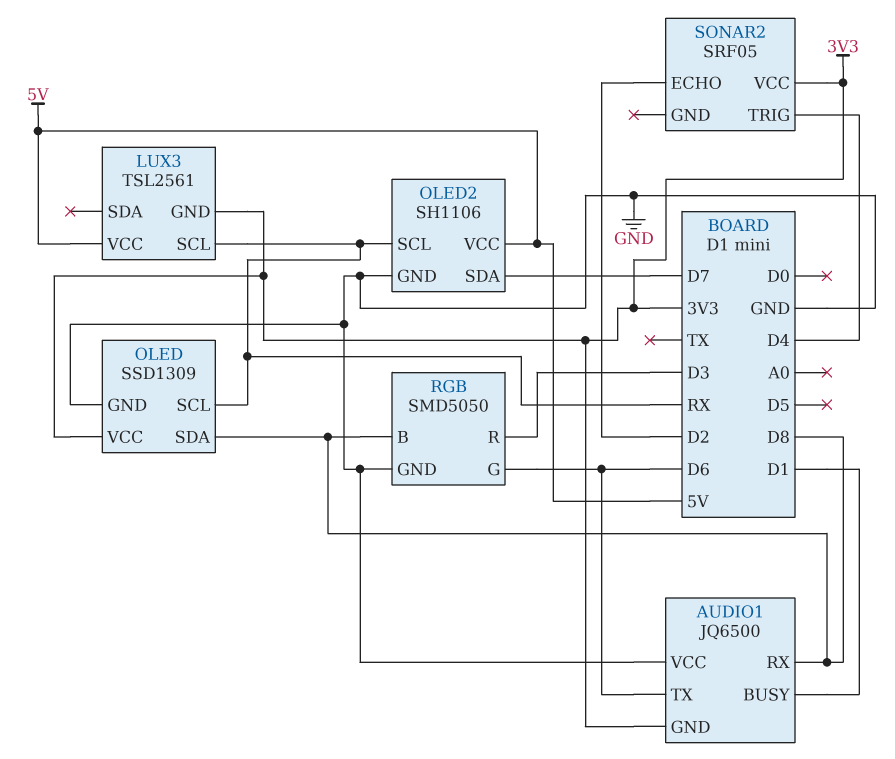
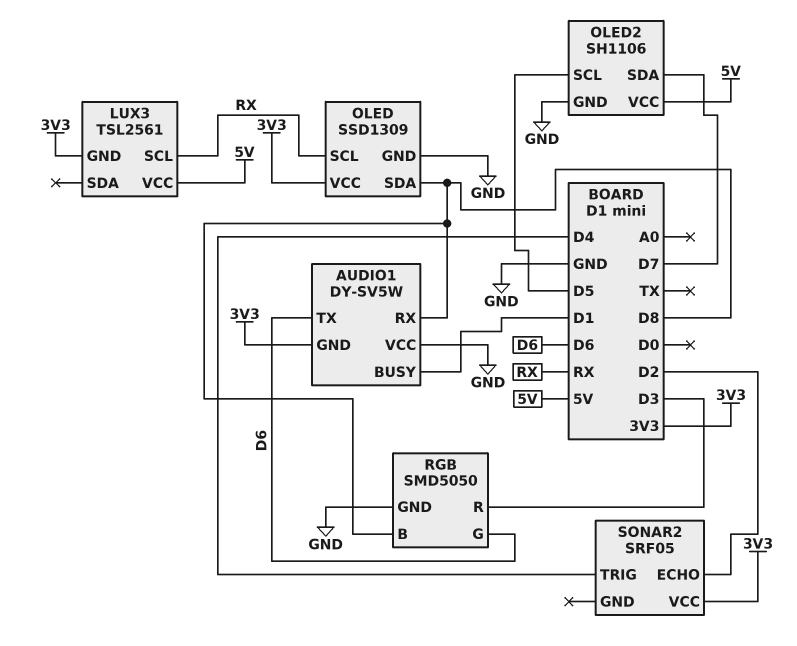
AUDIO1: JQ6500 -> DY-SV5W
OLED2 pin SCL: RX -> D5

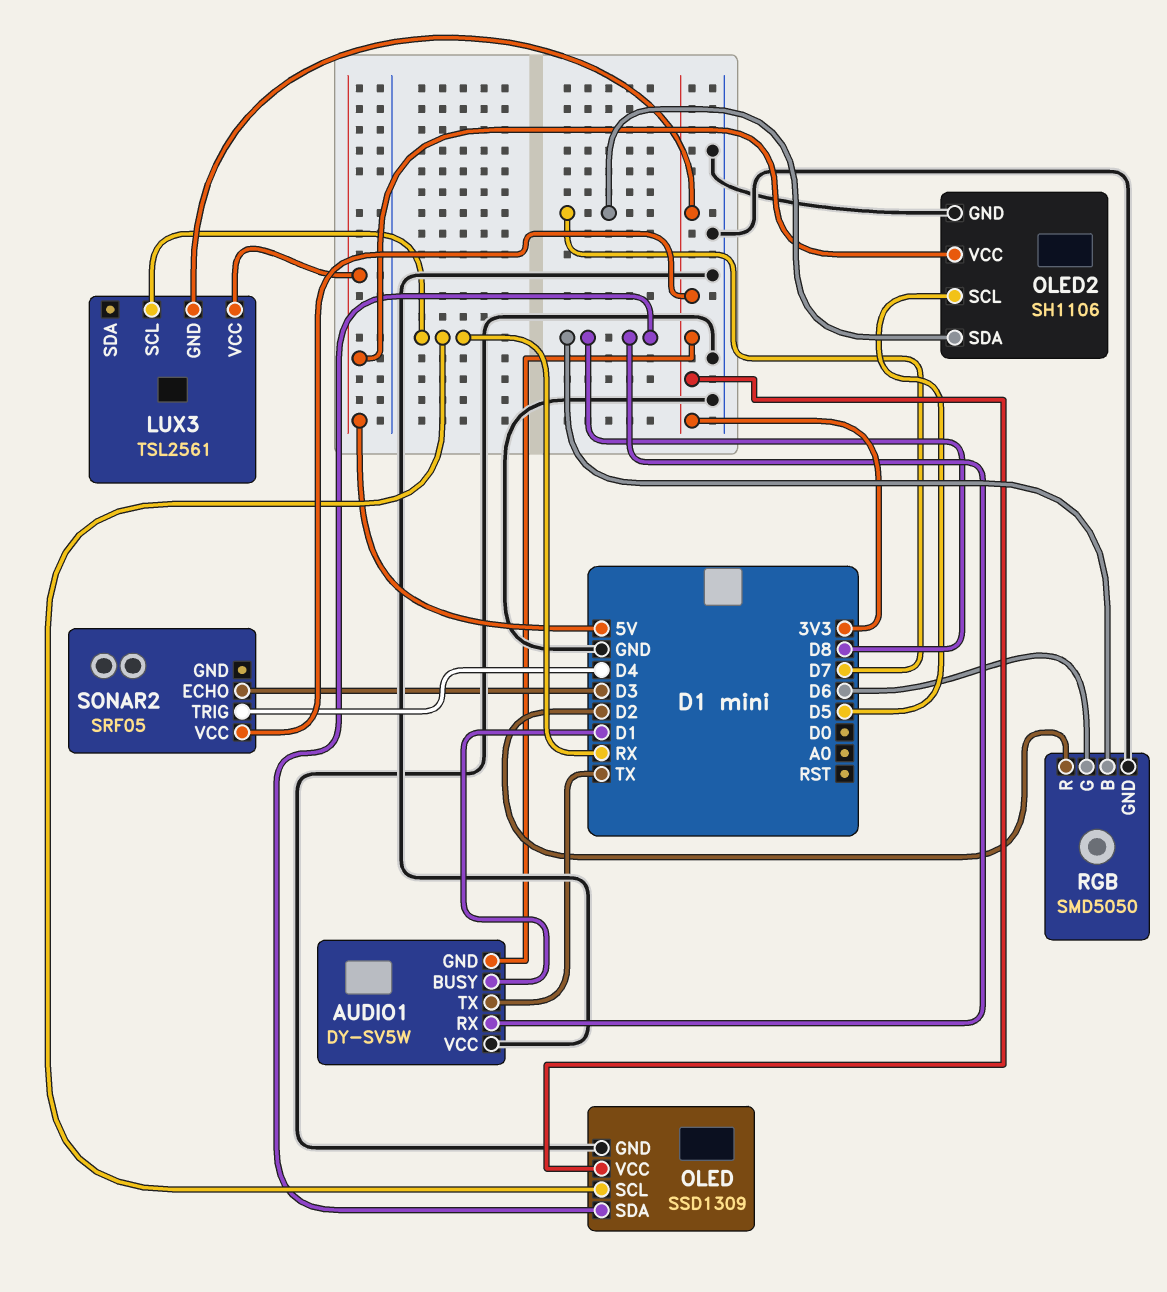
AUDIO1 pin TX: D6 -> TX
RGB pin R: D3 -> D2
SONAR2 pin ECHO: D2 -> D3

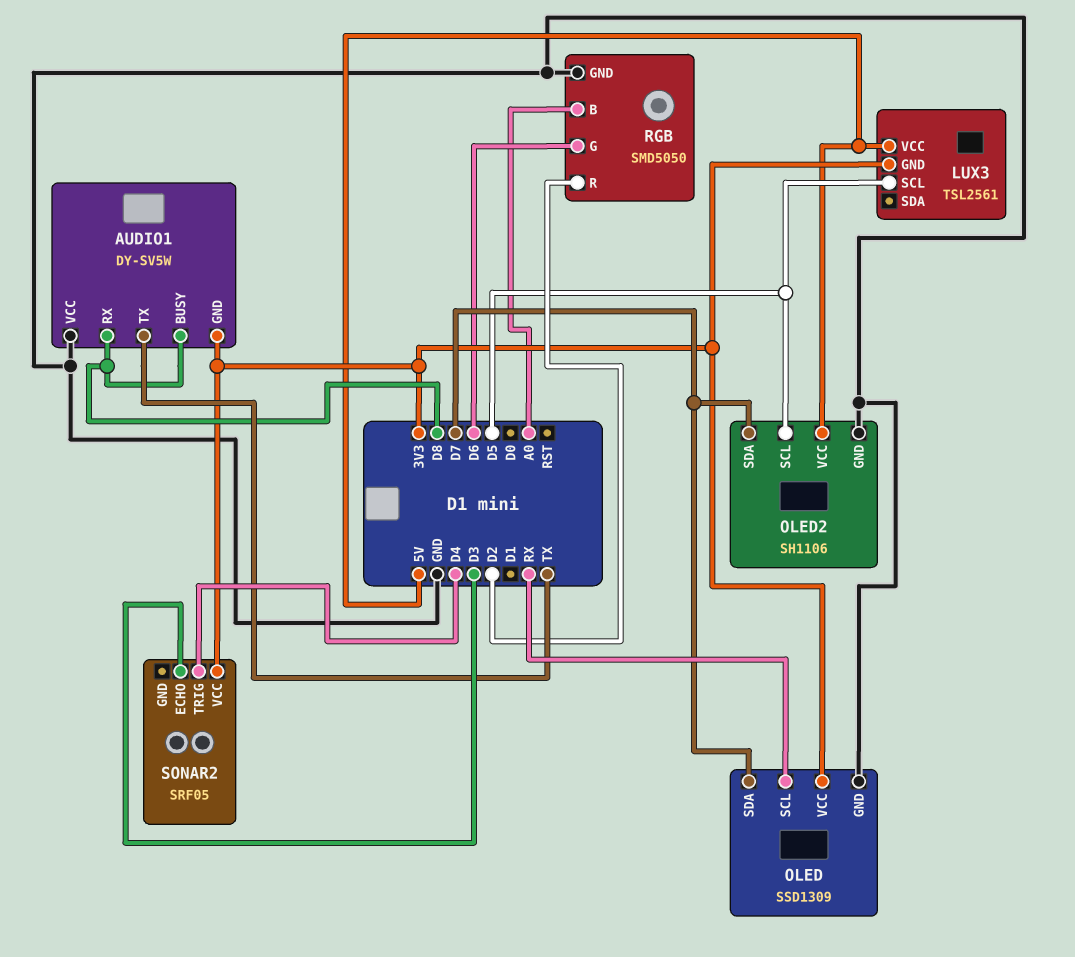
AUDIO1 pin BUSY: D1 -> D8
LUX3 pin SCL: RX -> D5
OLED pin SDA: D8 -> D7
RGB pin B: D8 -> A0

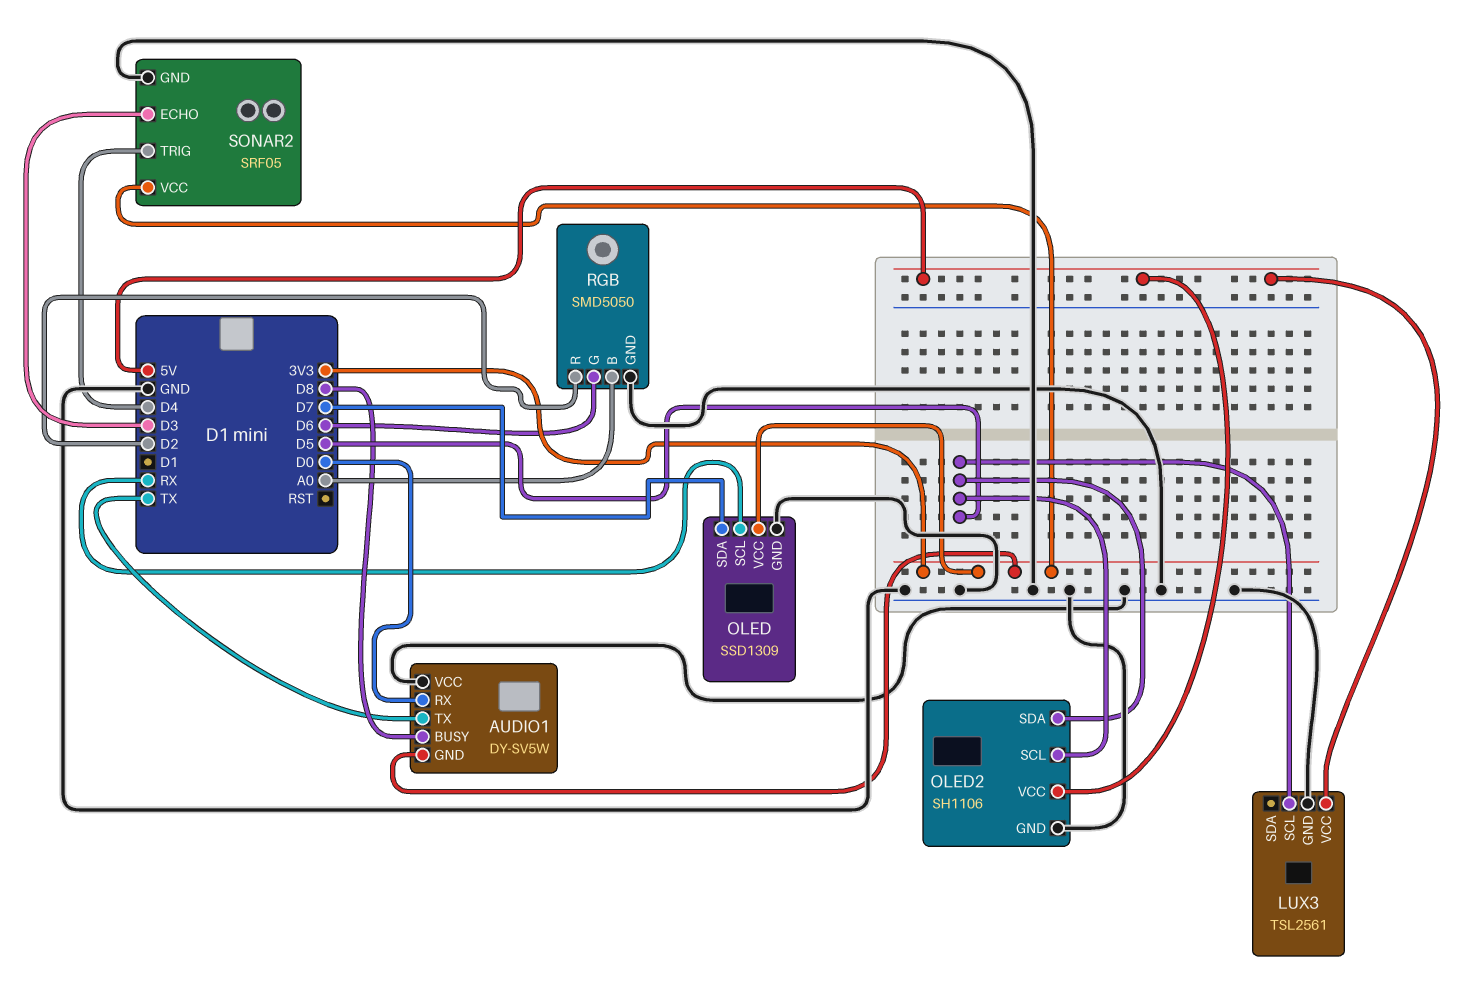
AUDIO1 pin RX: D8 -> D0
LUX3 pin GND: 3V3 -> GND
OLED2 pin SDA: D7 -> D5
SONAR2 pin GND: none -> GND

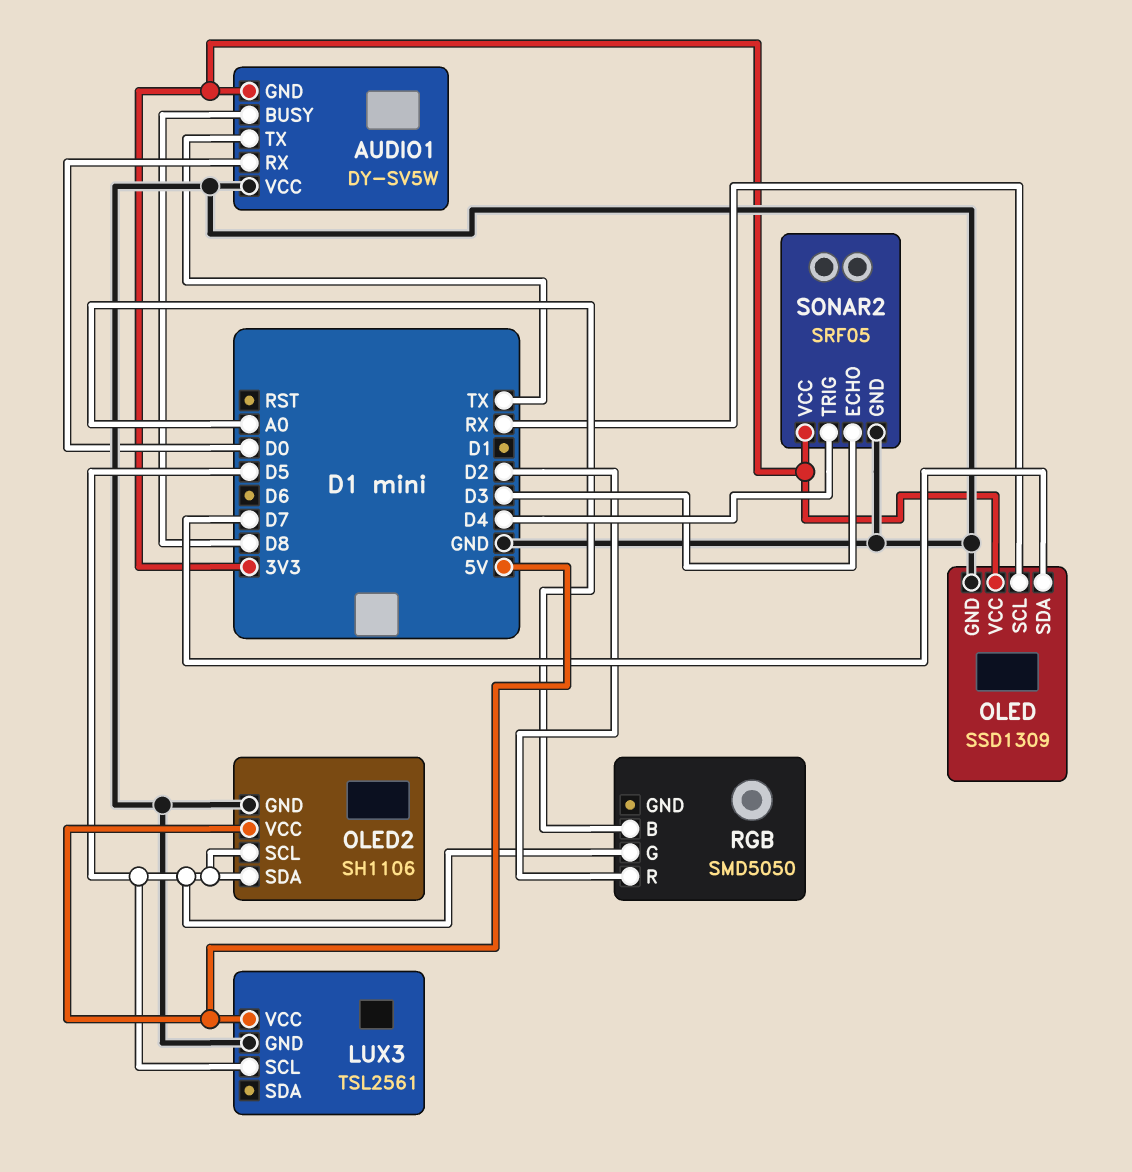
RGB pin G: D6 -> D5
RGB pin GND: GND -> none

